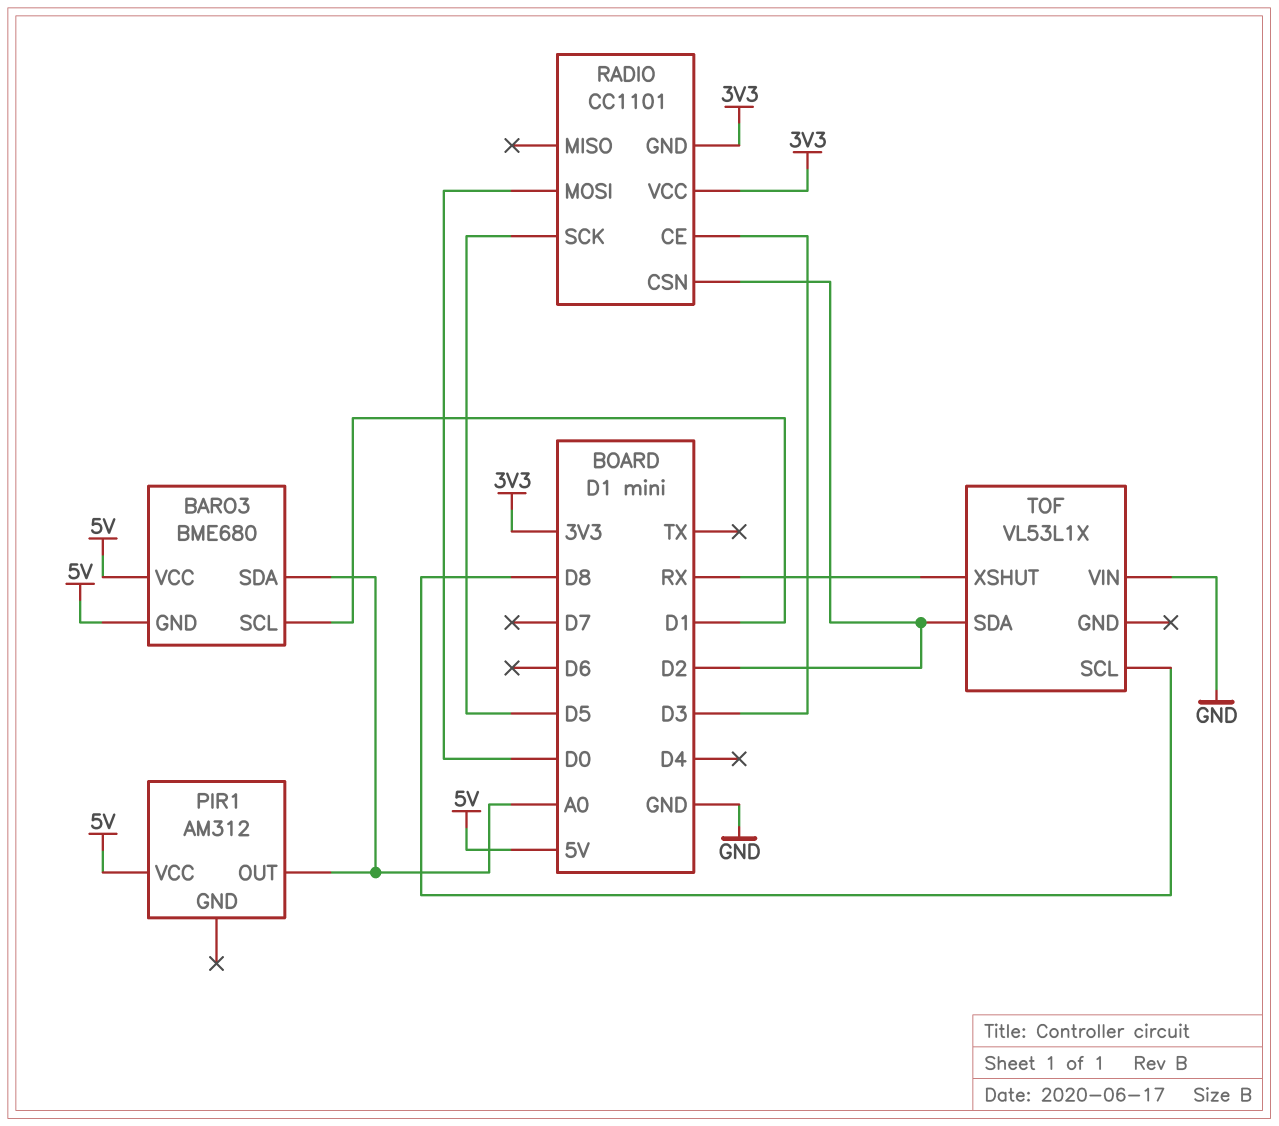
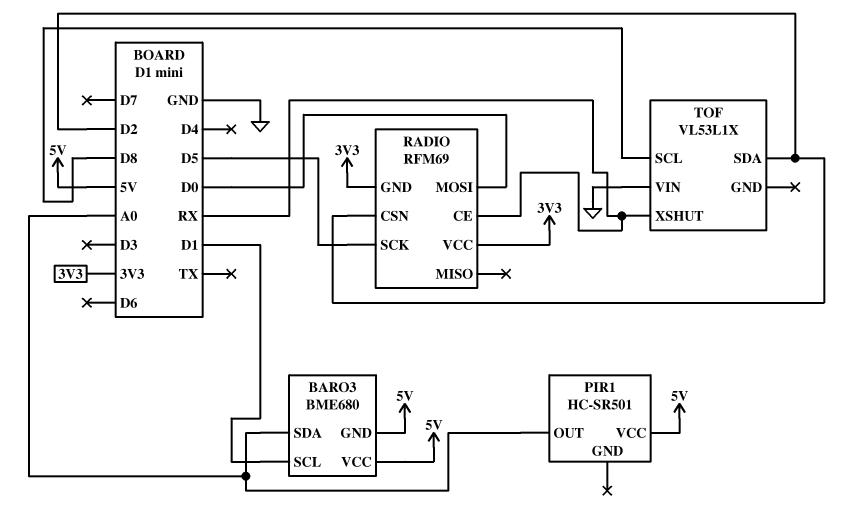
PIR1: AM312 -> HC-SR501
RADIO: CC1101 -> RFM69
RADIO pin CE: D3 -> RX

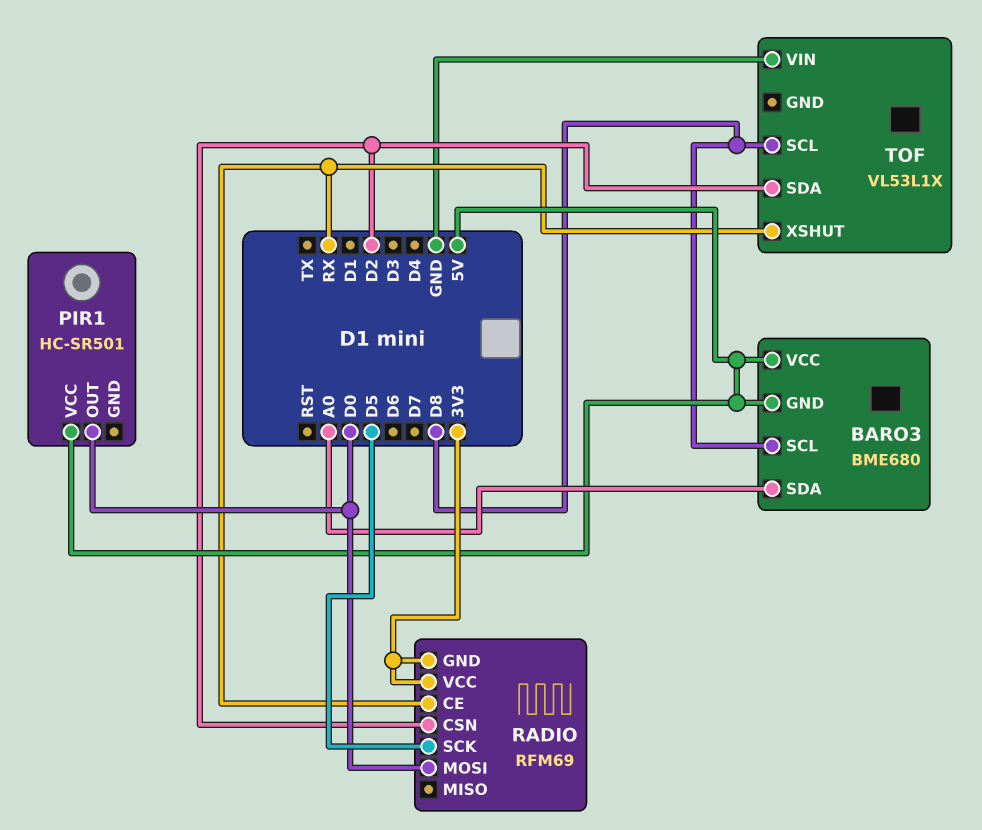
BARO3 pin SCL: D1 -> D8
PIR1 pin OUT: A0 -> D0

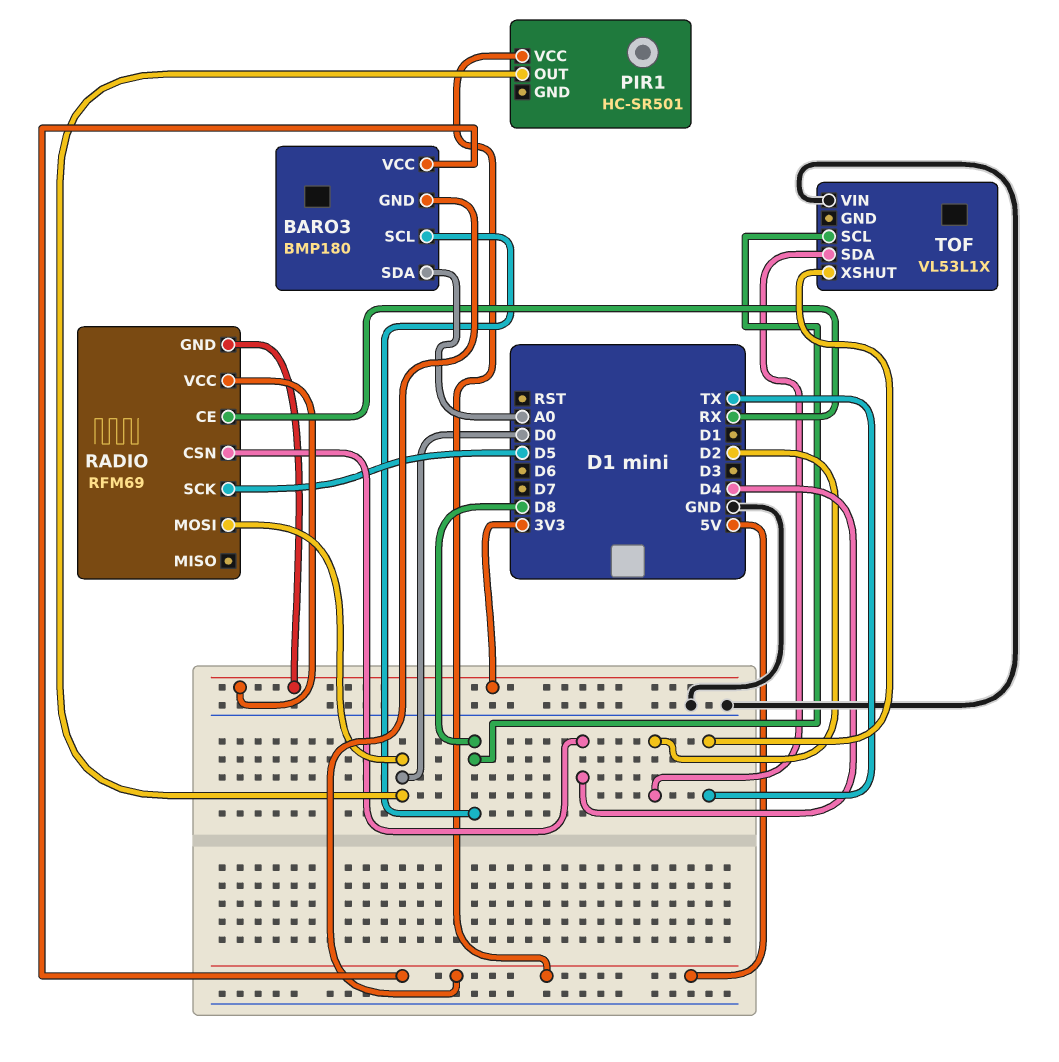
BARO3: BME680 -> BMP180
RADIO pin CSN: D2 -> D4
TOF pin XSHUT: RX -> TX

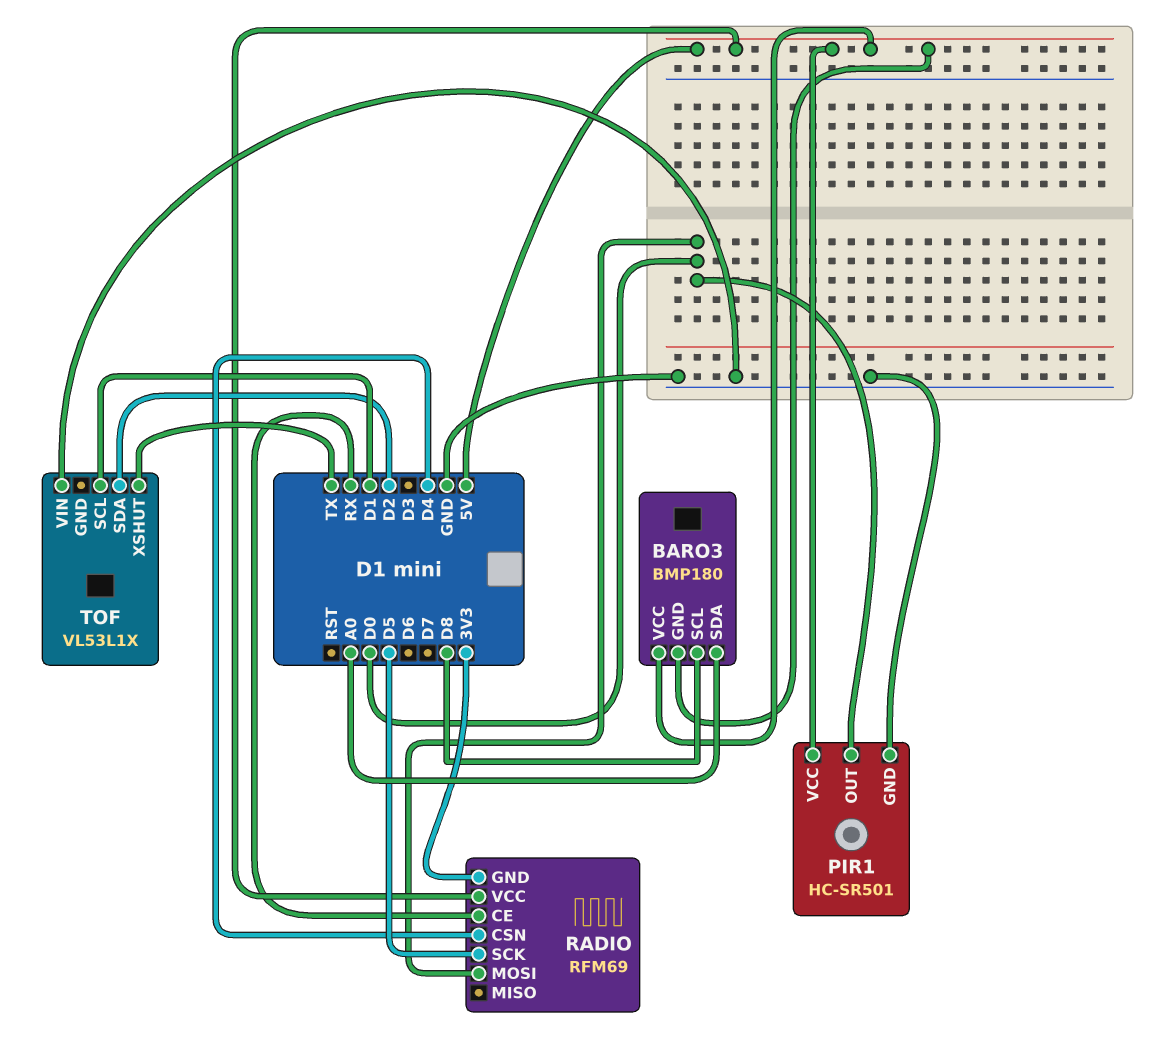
PIR1 pin GND: none -> GND
RADIO pin VCC: 3V3 -> 5V
TOF pin SCL: D8 -> D1

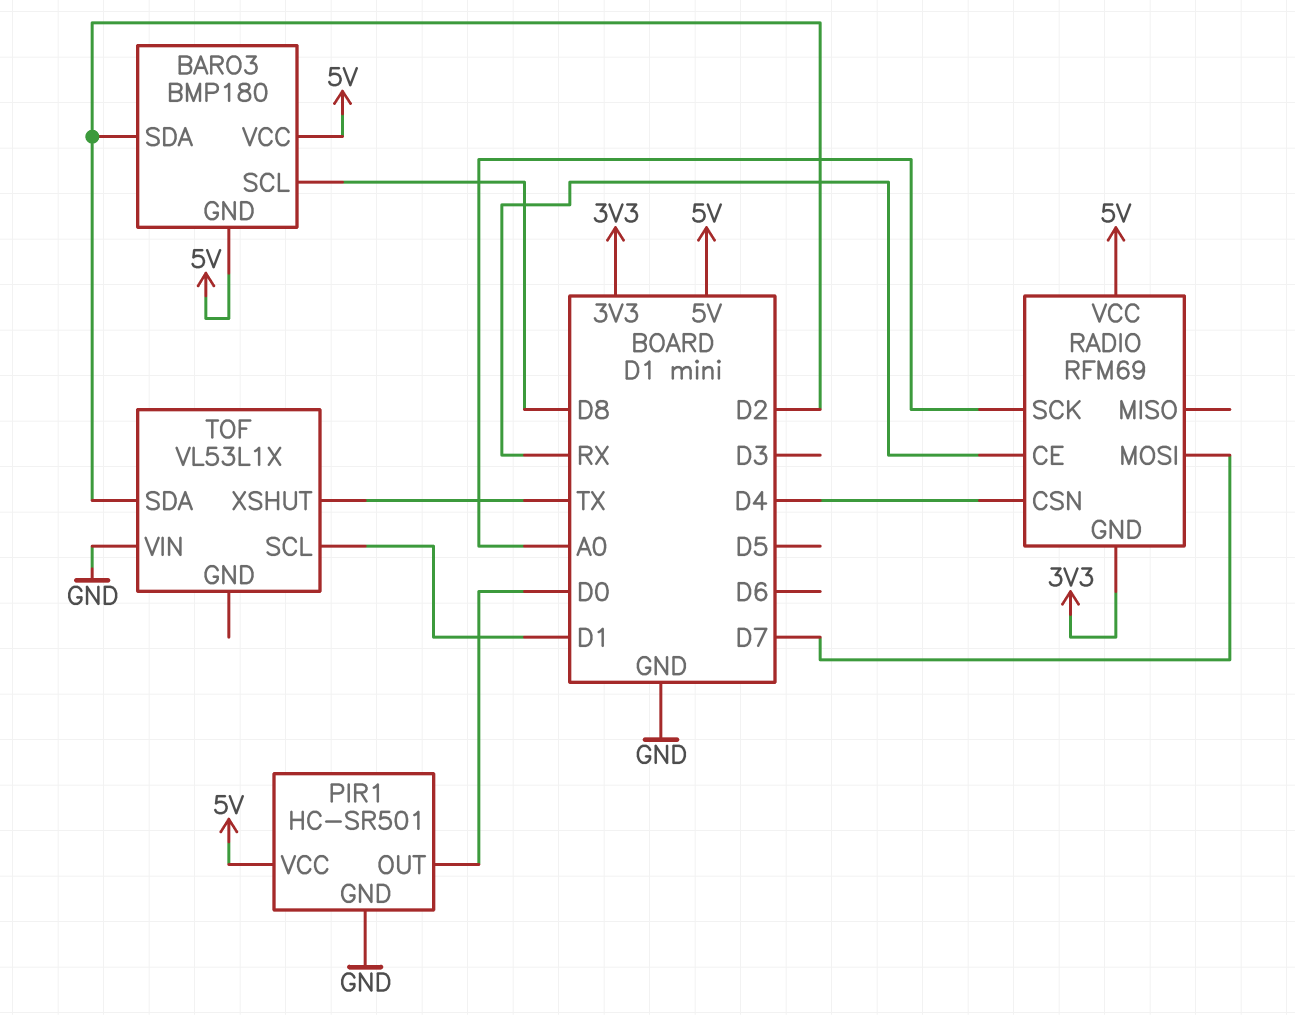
BARO3 pin SDA: A0 -> D2
RADIO pin MOSI: D0 -> D7
RADIO pin SCK: D5 -> A0

